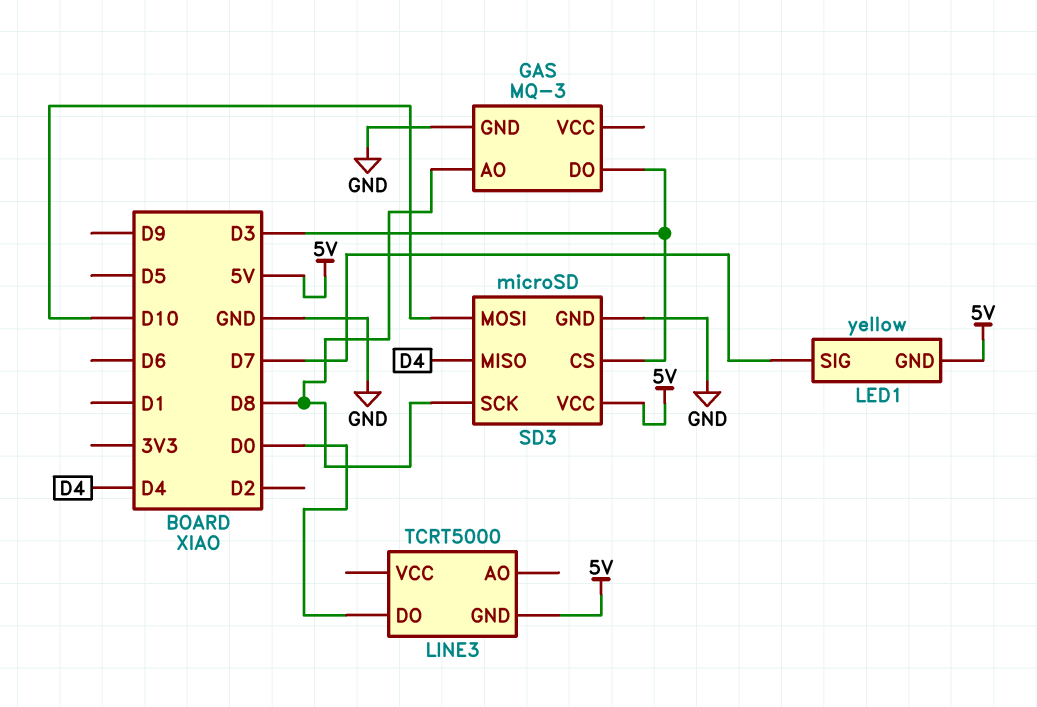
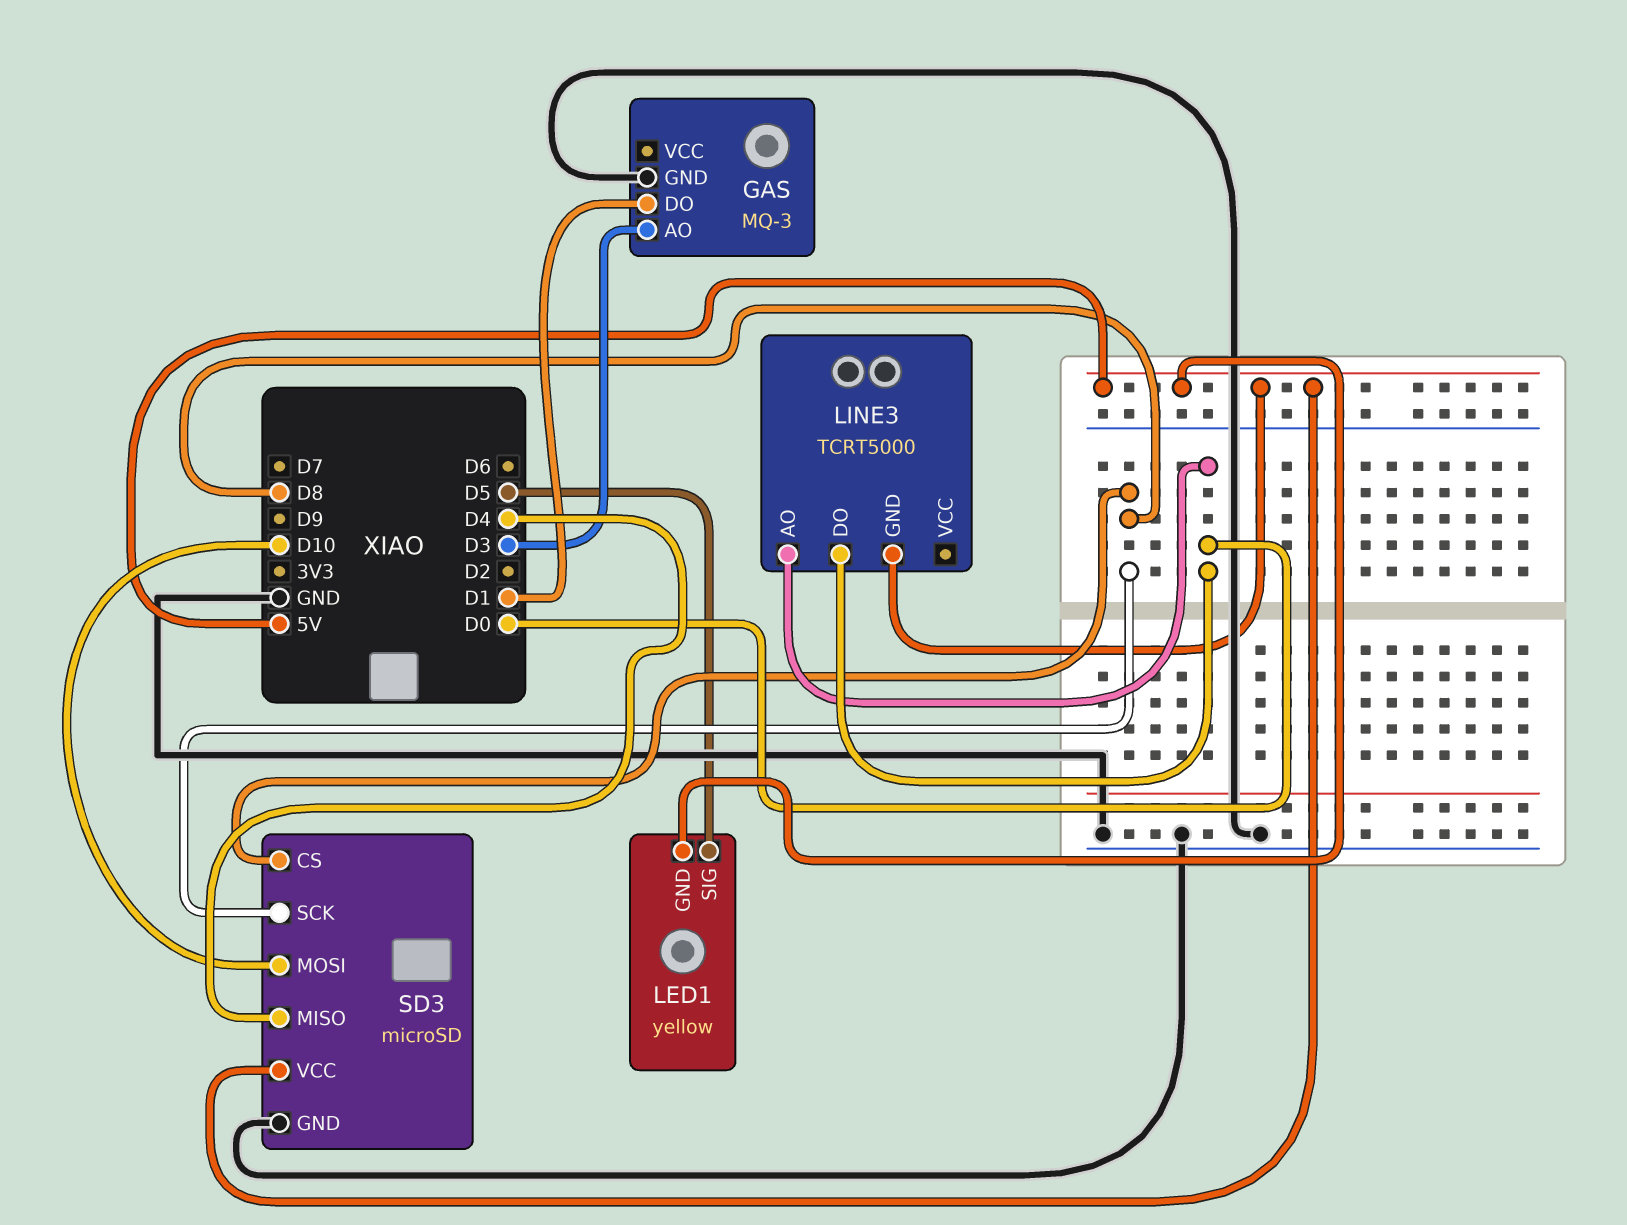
GAS pin AO: D8 -> D3
GAS pin DO: D3 -> D1
LED1 pin SIG: D7 -> D5
LINE3 pin AO: none -> D0
SD3 pin CS: D3 -> D8

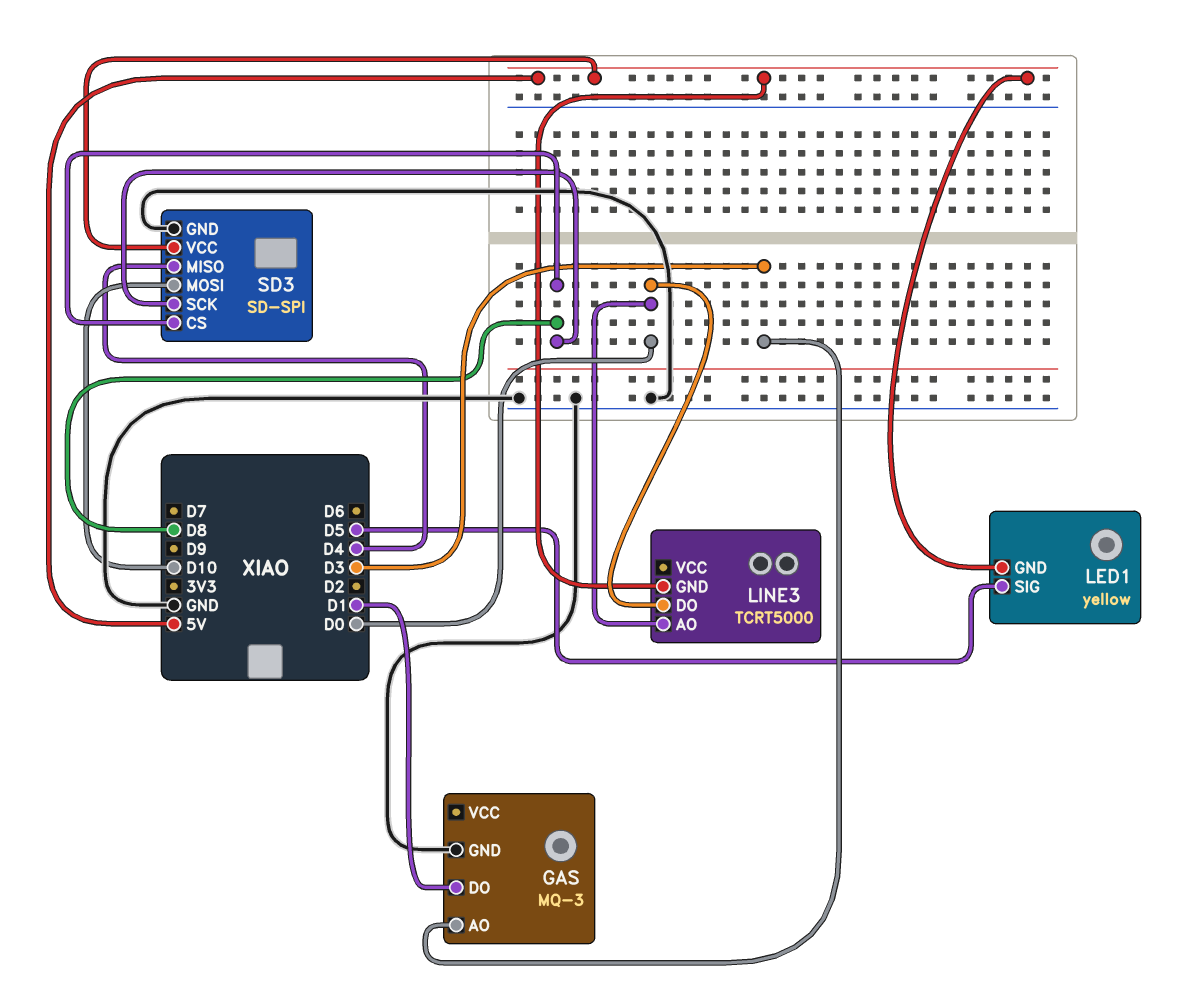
SD3: microSD -> SD-SPI

